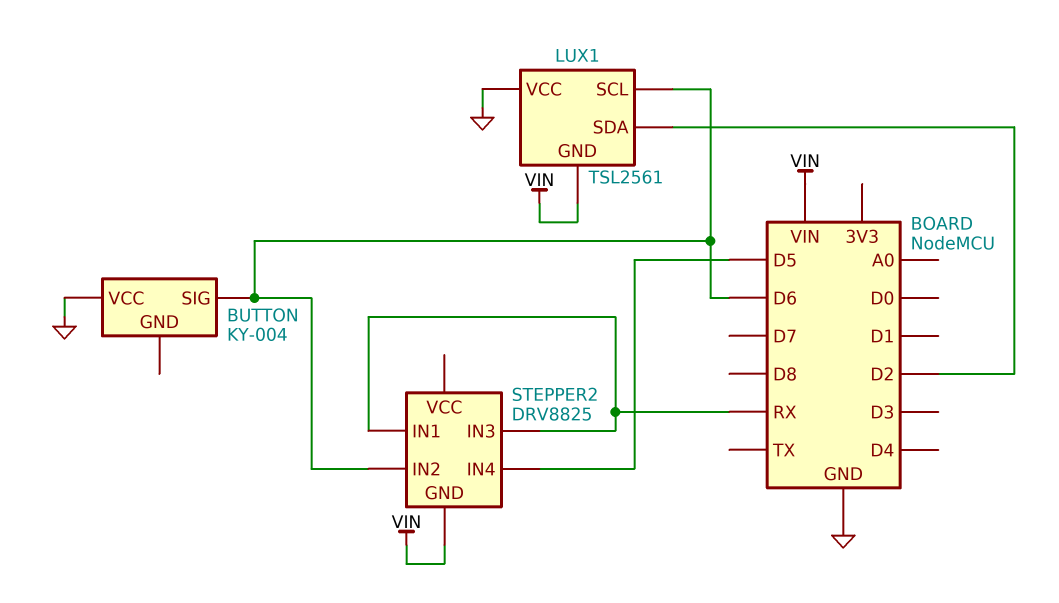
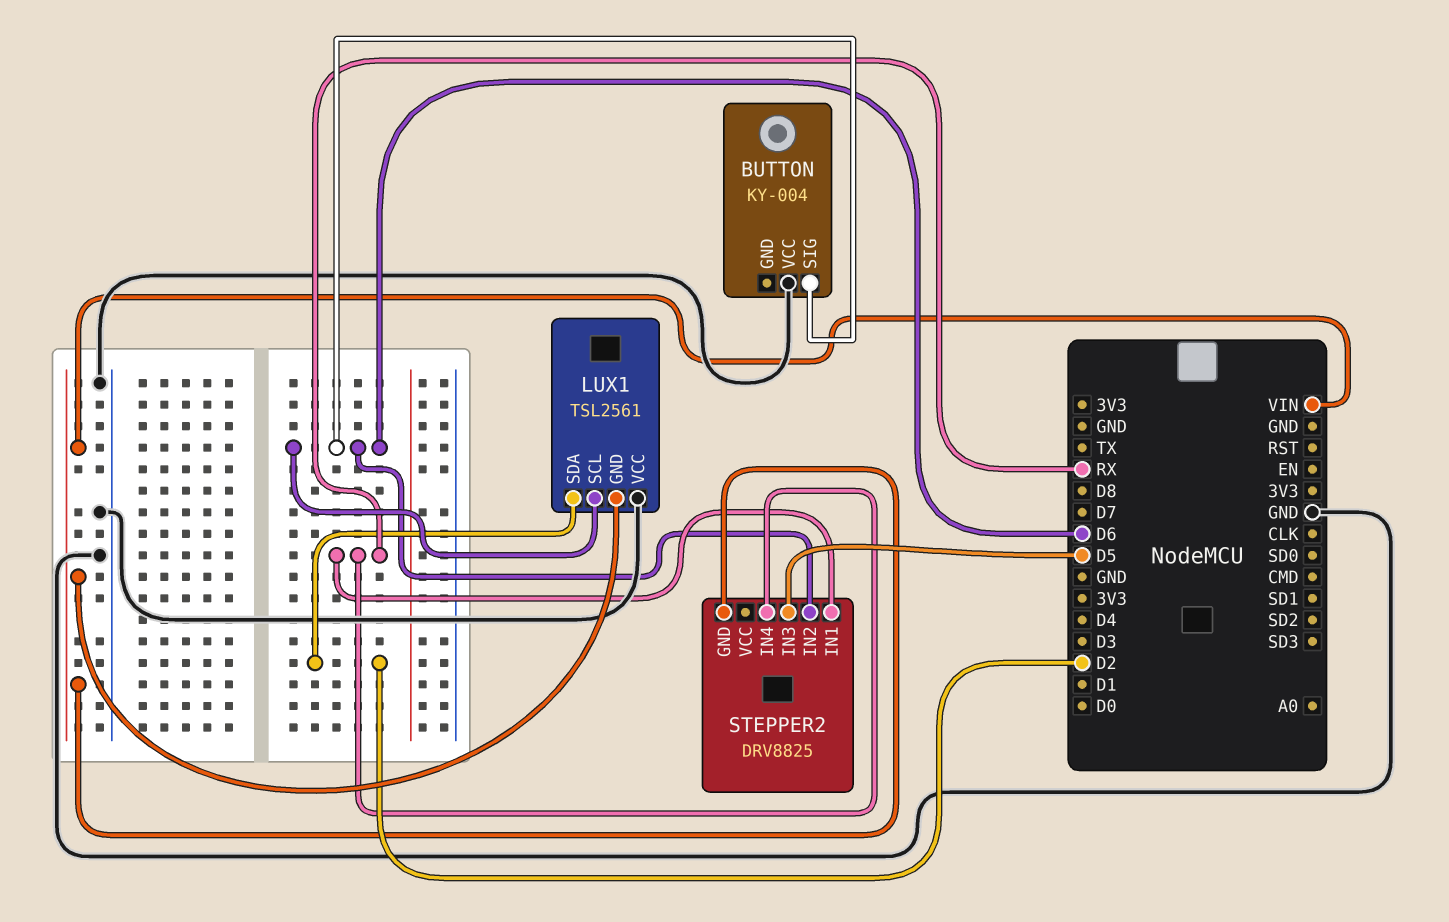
STEPPER2 pin IN3: RX -> D5
STEPPER2 pin IN4: D5 -> RX

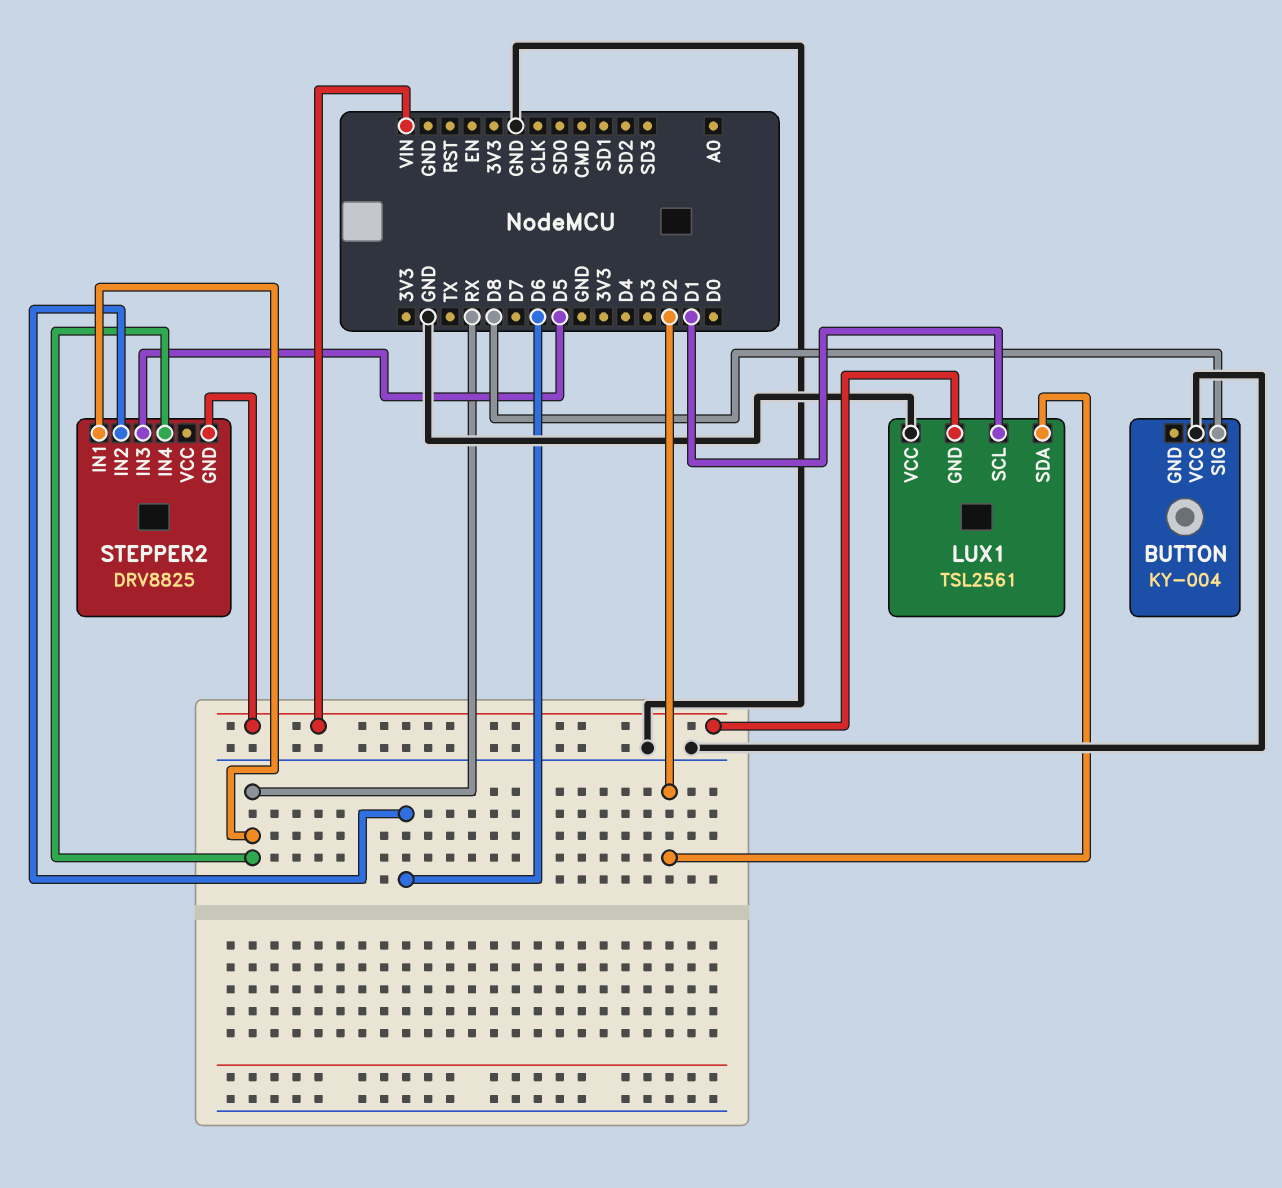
BUTTON pin SIG: D6 -> D8
LUX1 pin SCL: D6 -> D1

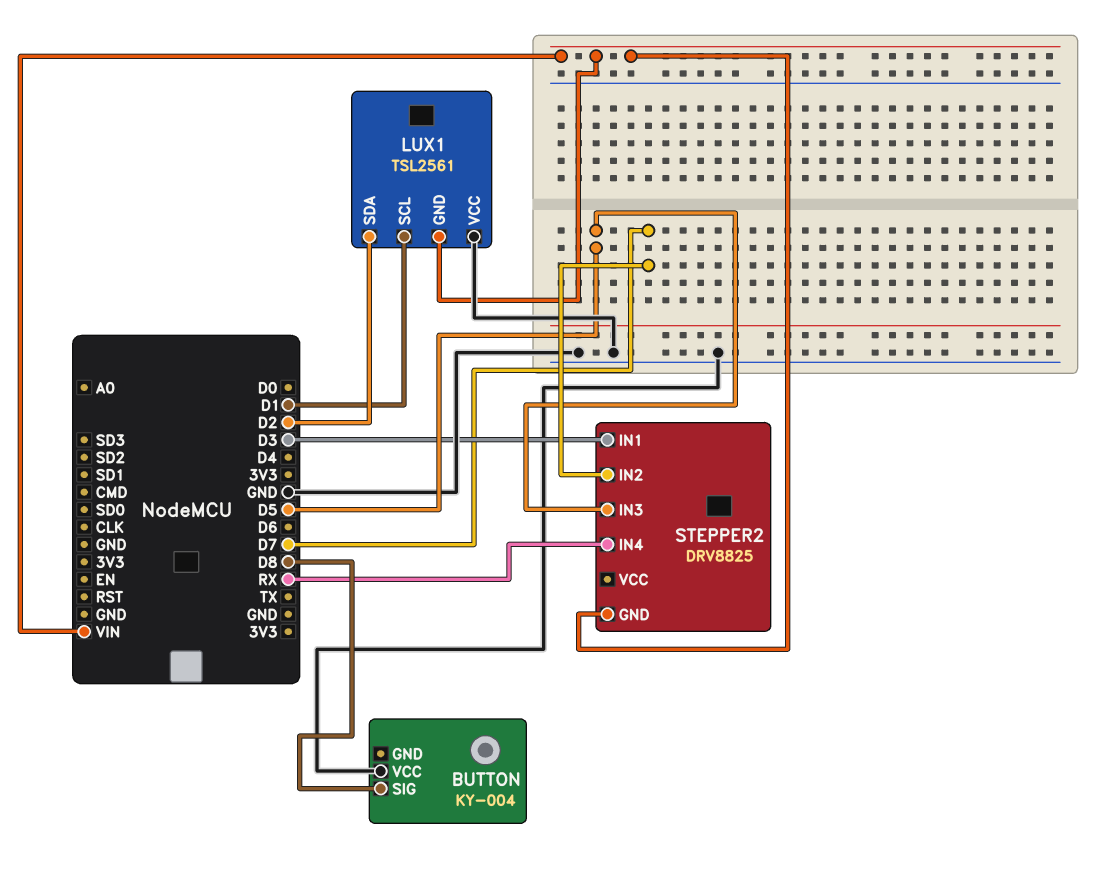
STEPPER2 pin IN1: RX -> D3
STEPPER2 pin IN2: D6 -> D7

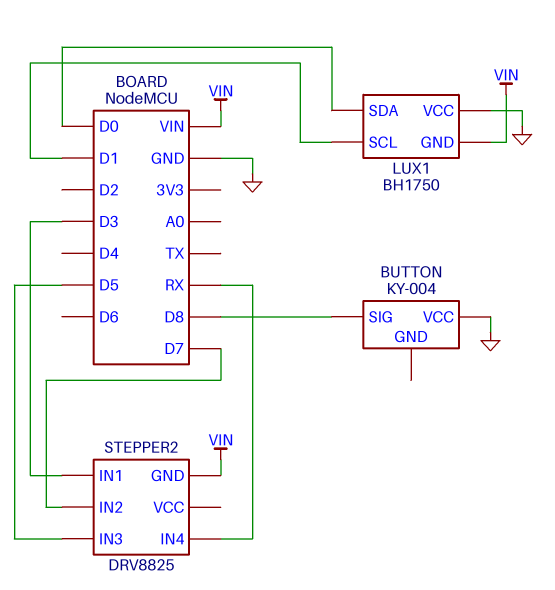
LUX1: TSL2561 -> BH1750
LUX1 pin SDA: D2 -> D0

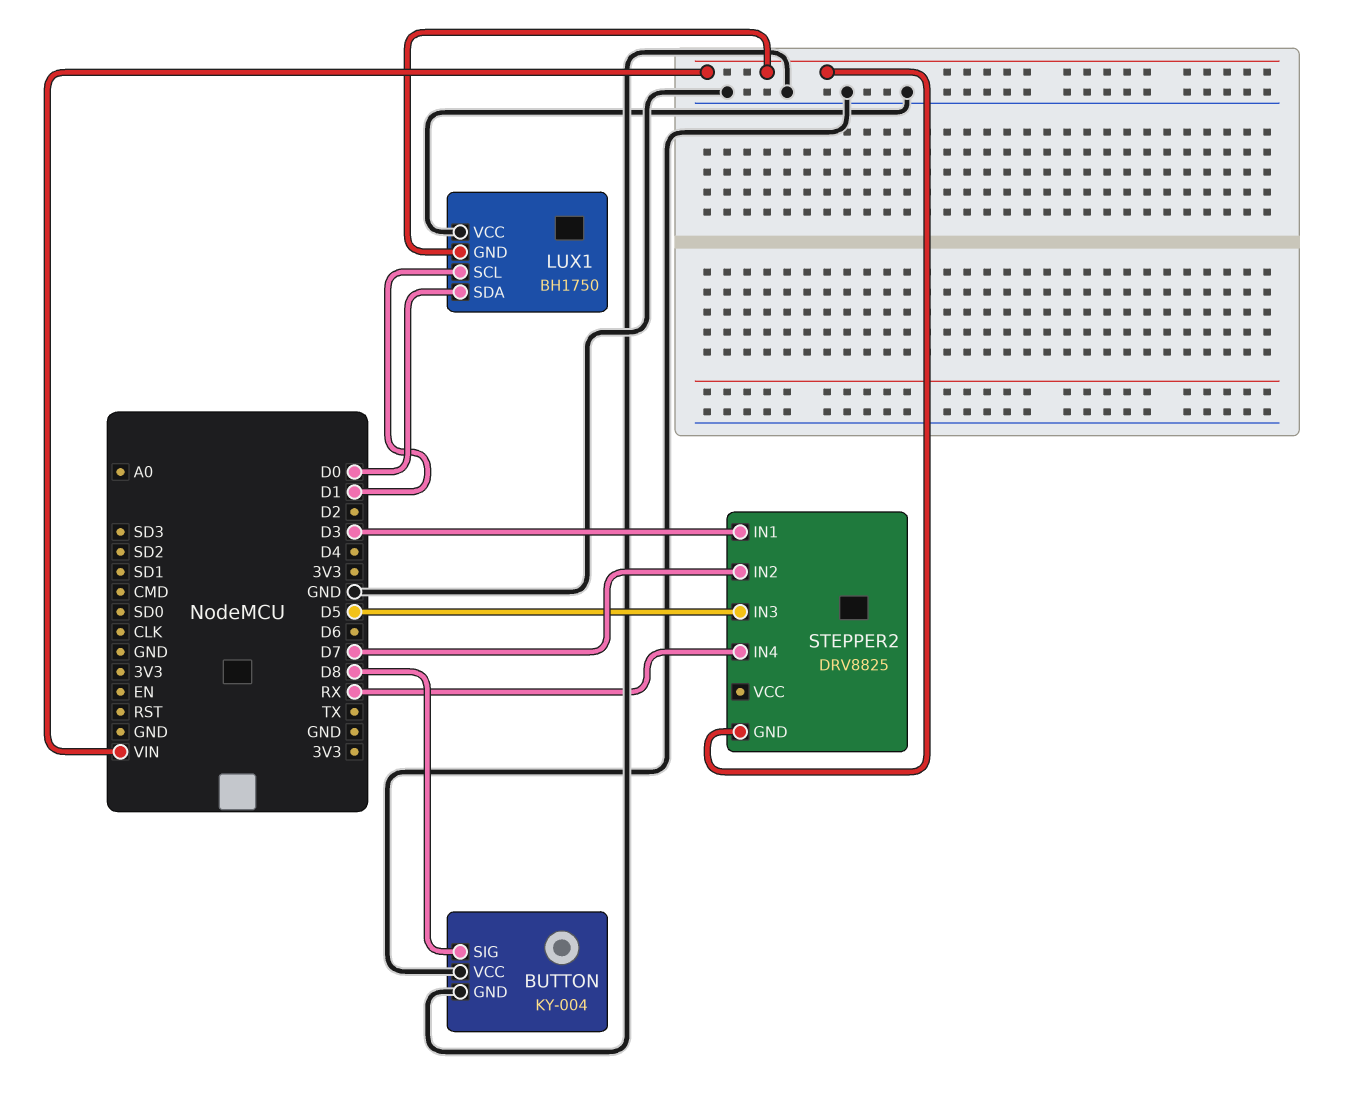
BUTTON pin GND: none -> GND

